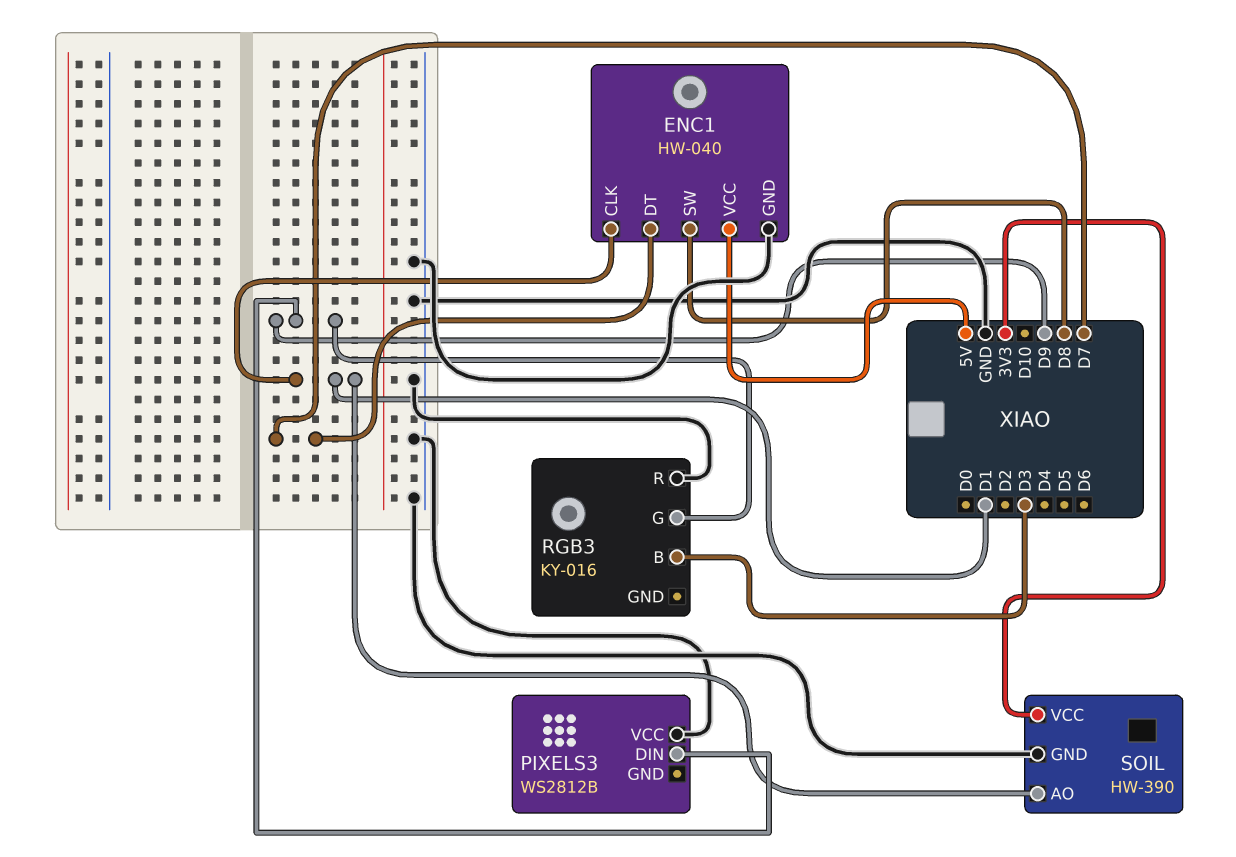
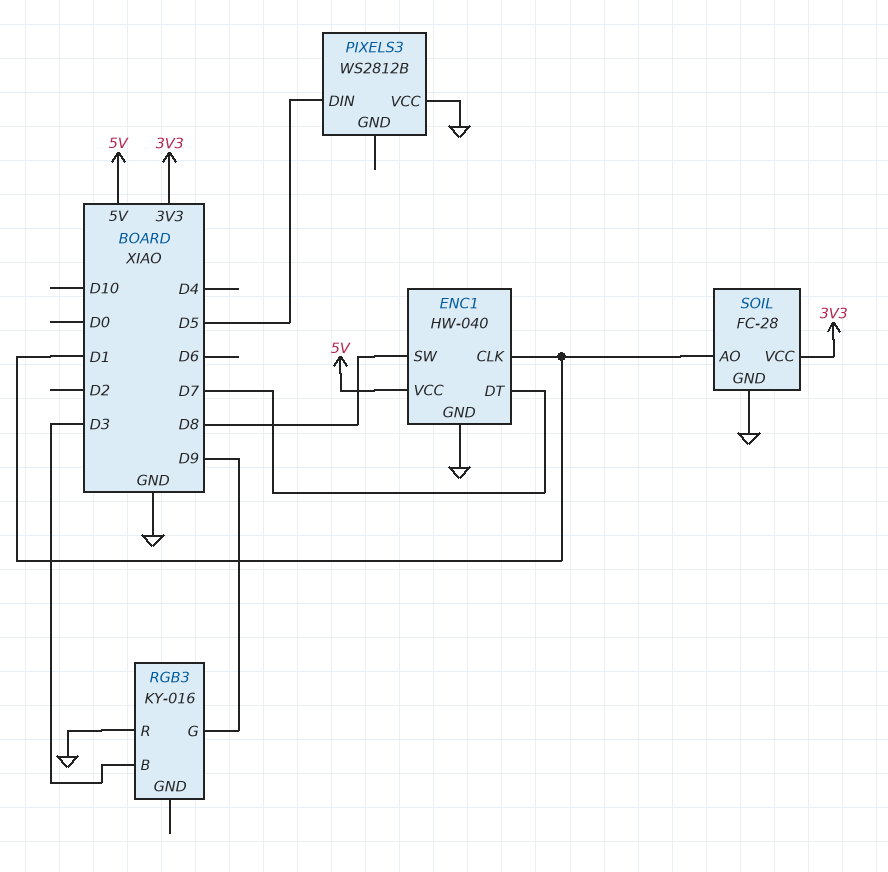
PIXELS3 pin DIN: D9 -> D5
SOIL: HW-390 -> FC-28

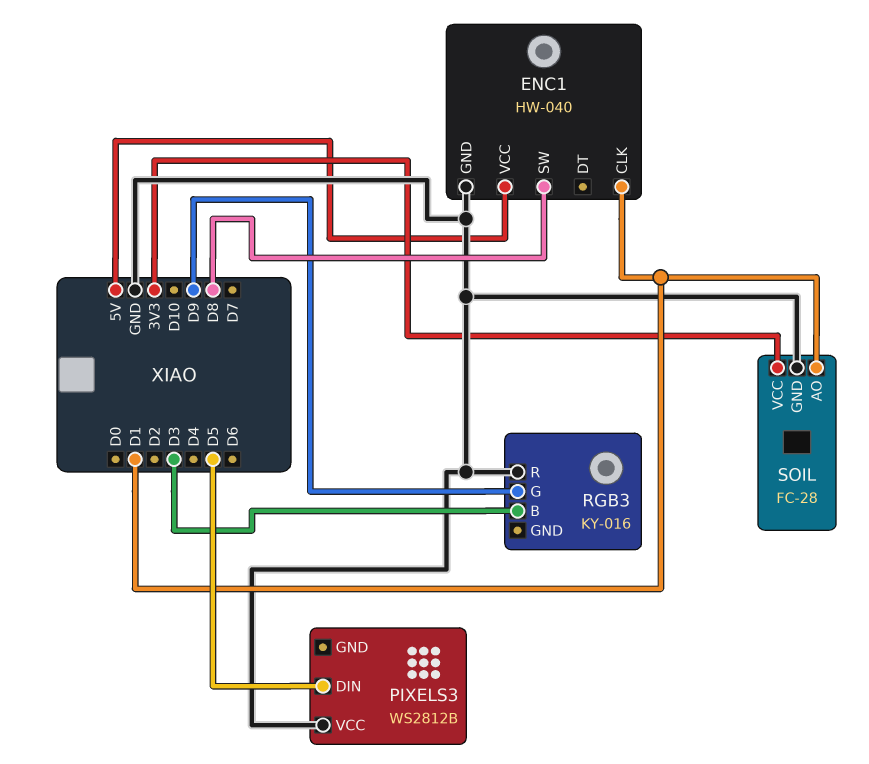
ENC1 pin DT: D7 -> none

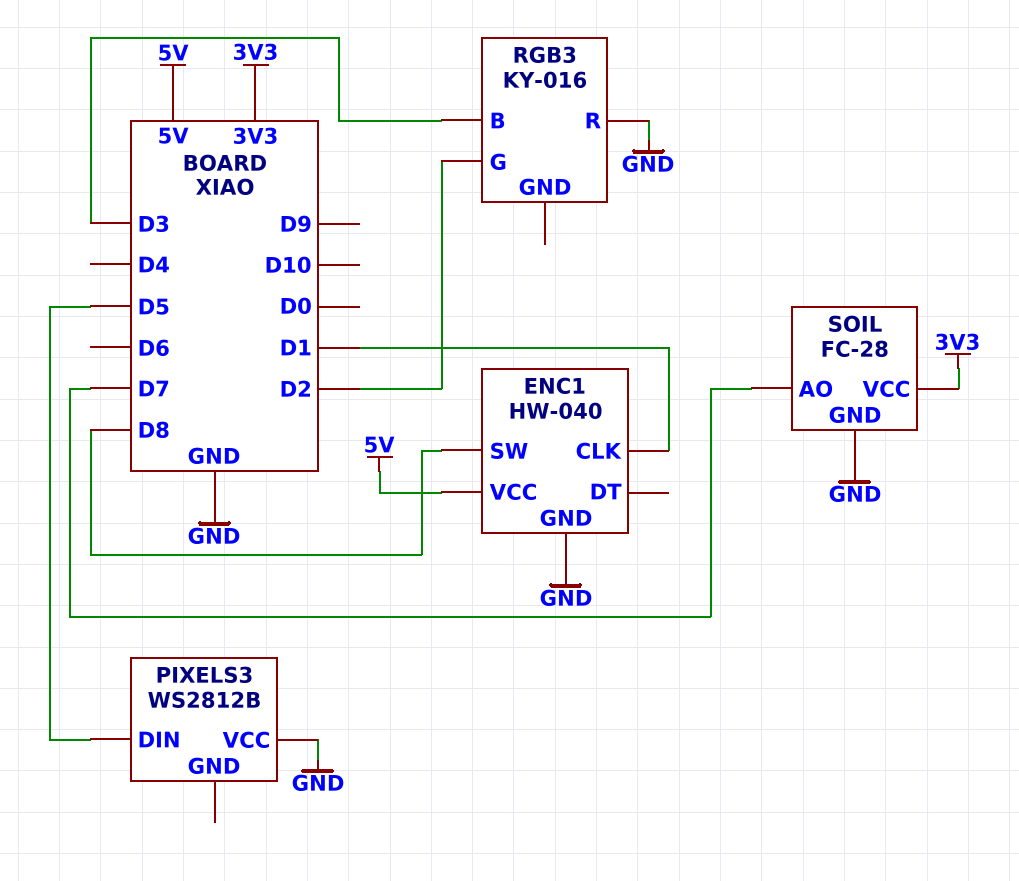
RGB3 pin G: D9 -> D2
SOIL pin AO: D1 -> D7

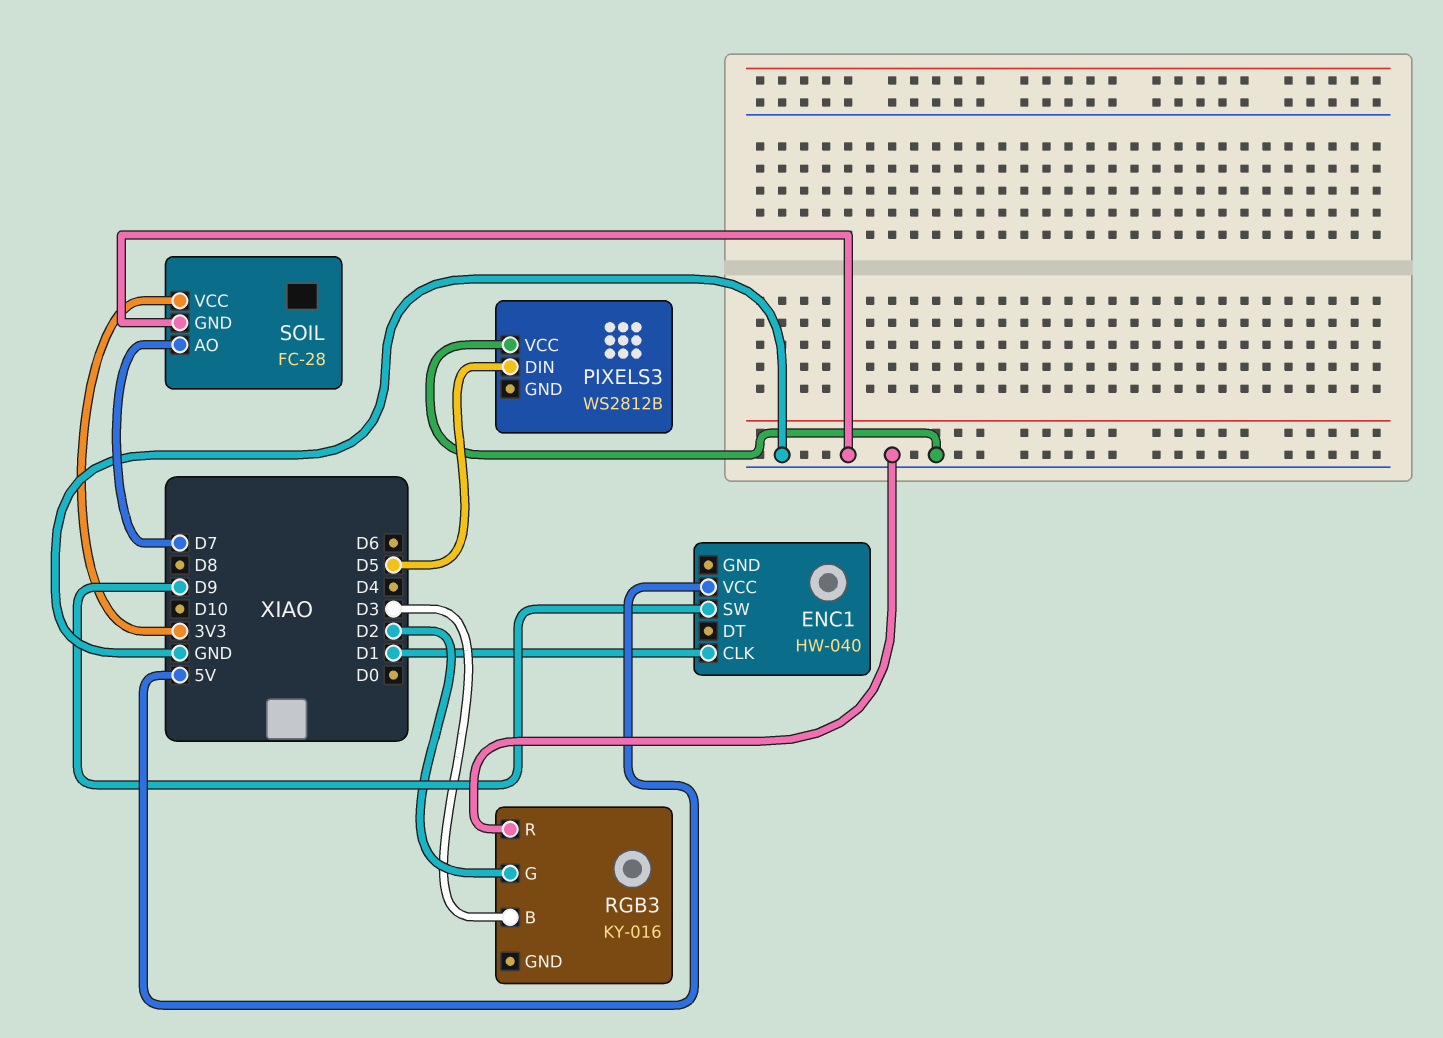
ENC1 pin GND: GND -> none
ENC1 pin SW: D8 -> D9

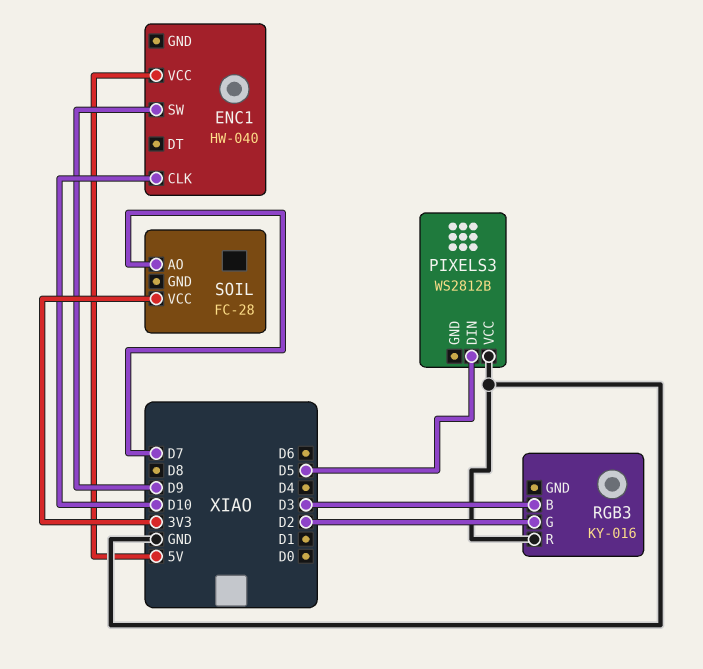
ENC1 pin CLK: D1 -> D10
SOIL pin GND: GND -> none

